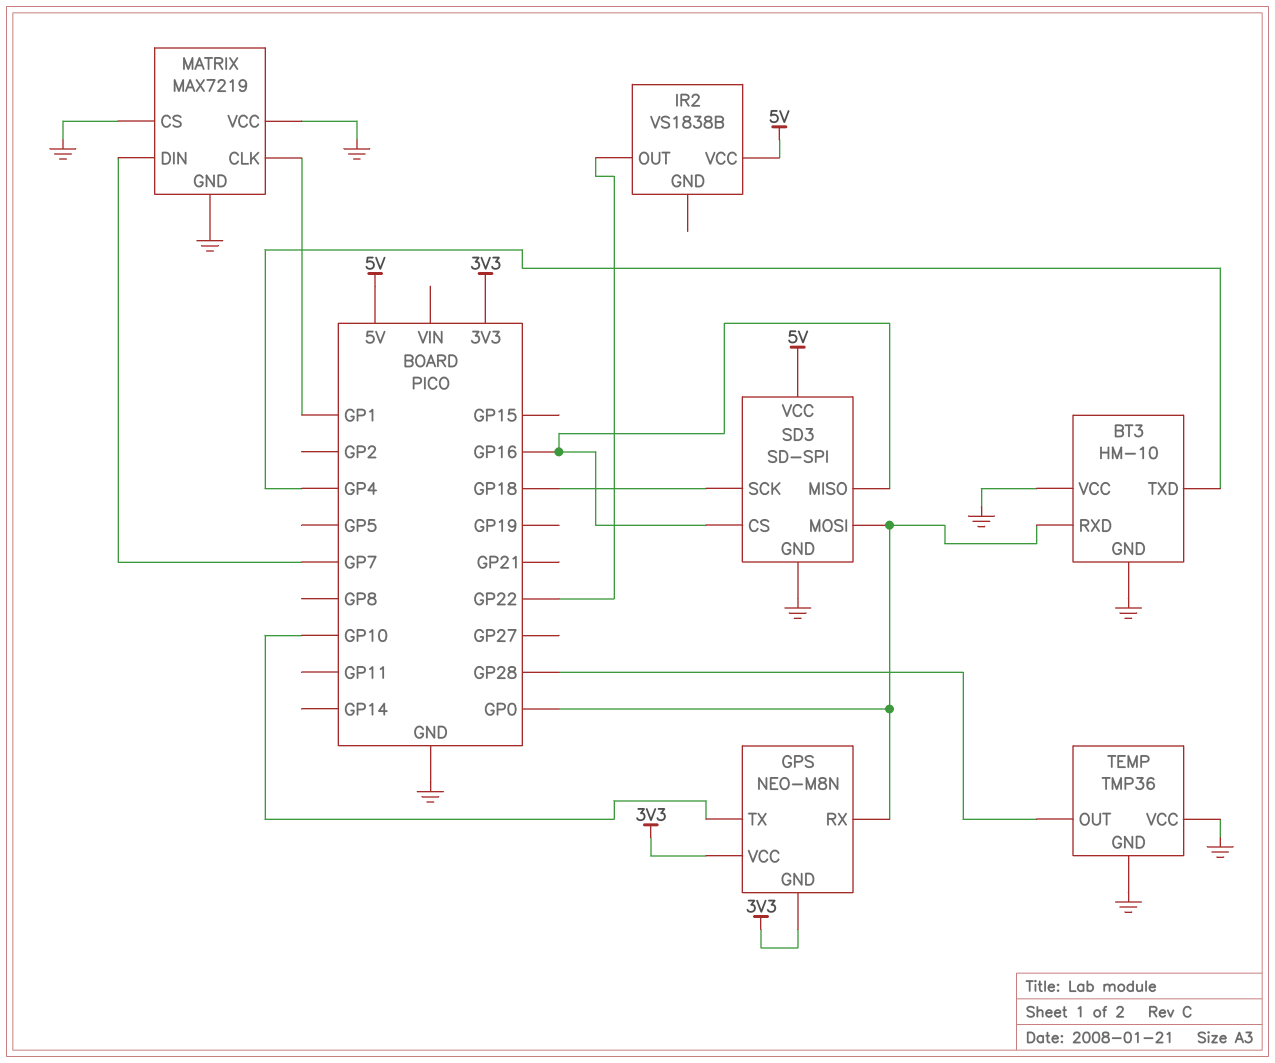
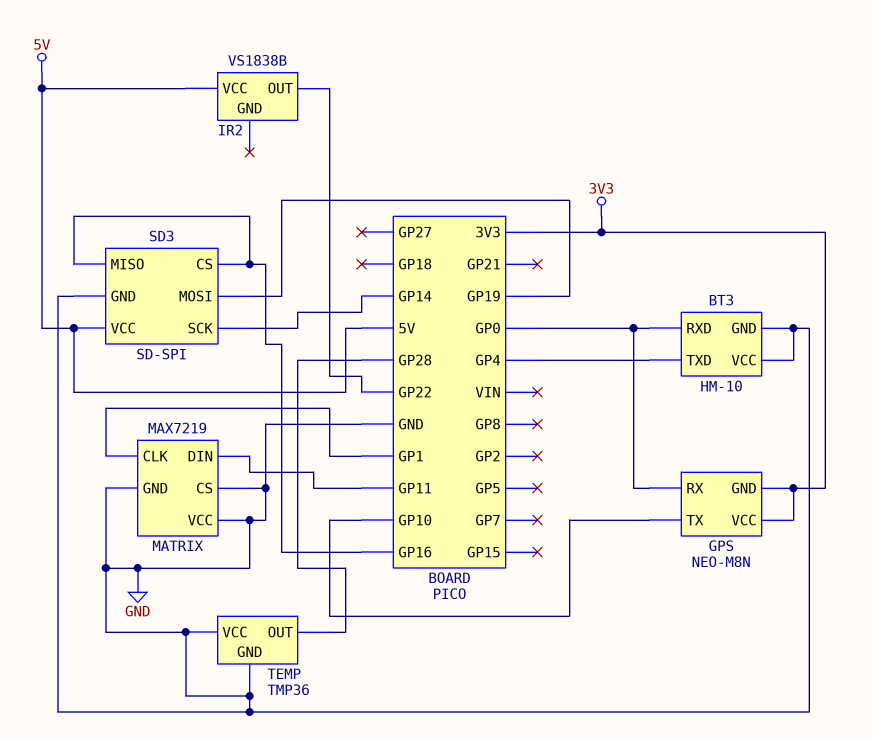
MATRIX pin DIN: GP7 -> GP11
SD3 pin MOSI: GP0 -> GP19
SD3 pin SCK: GP18 -> GP14

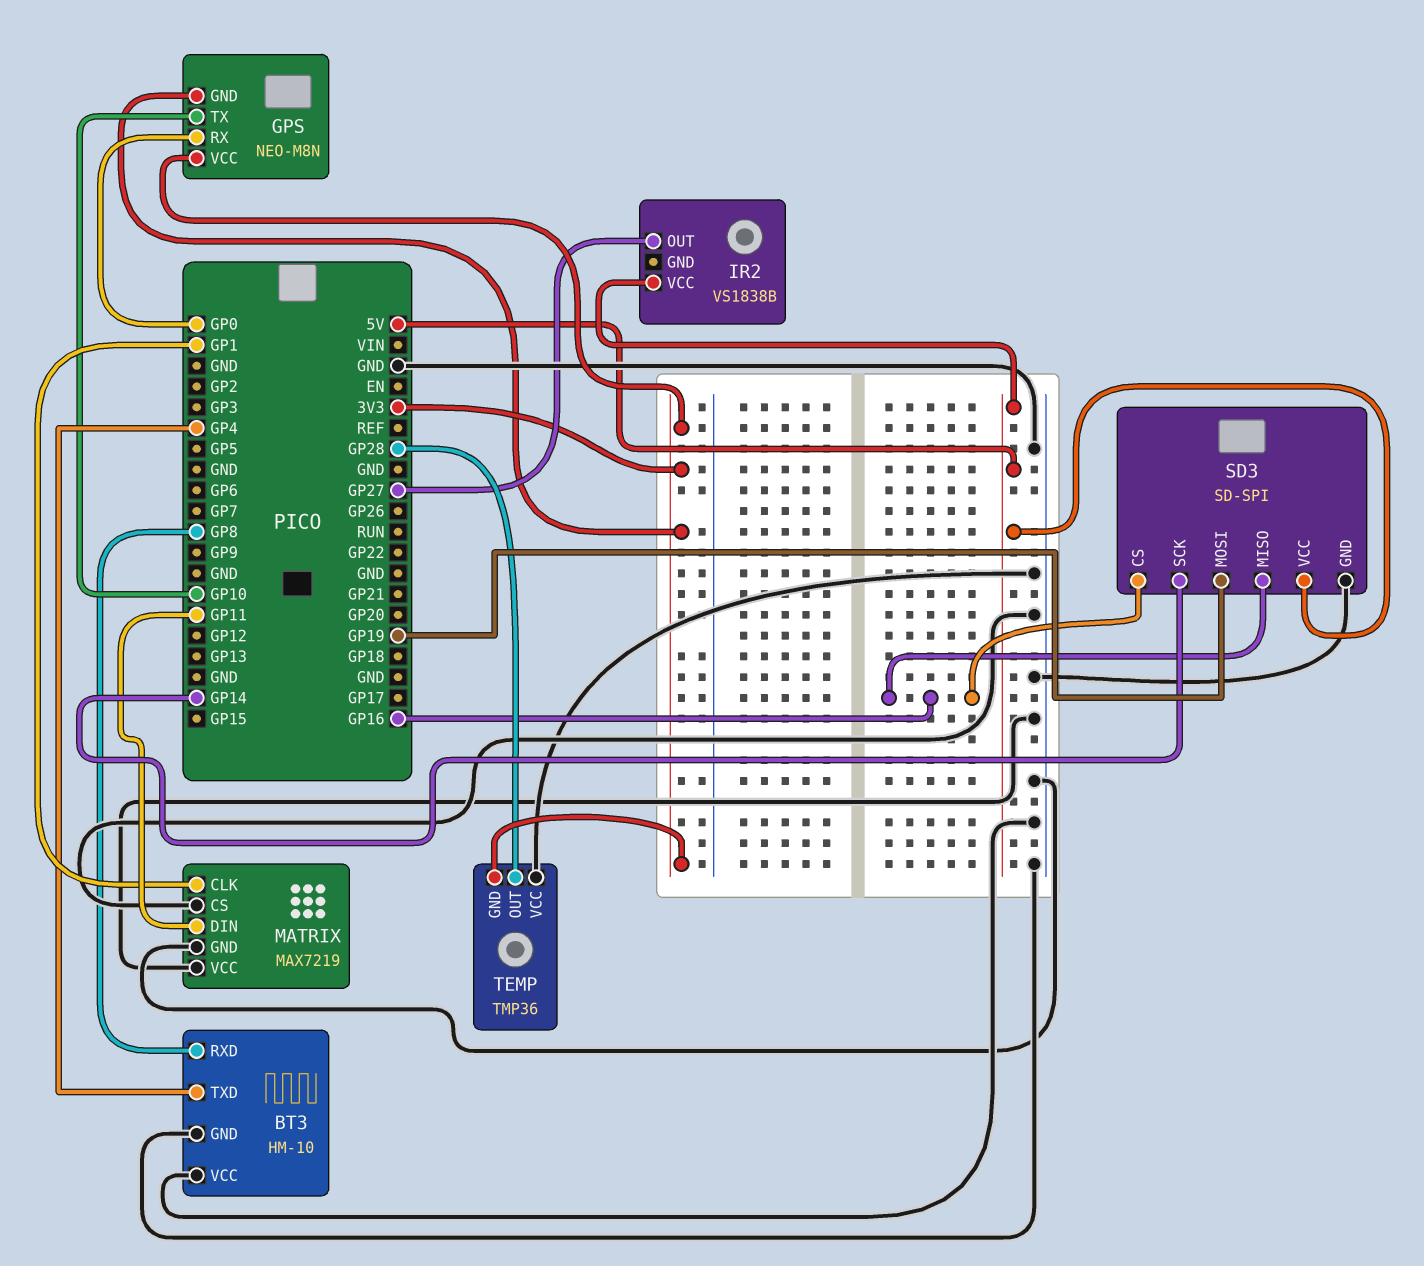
BT3 pin RXD: GP0 -> GP8
IR2 pin OUT: GP22 -> GP27
TEMP pin GND: GND -> 3V3

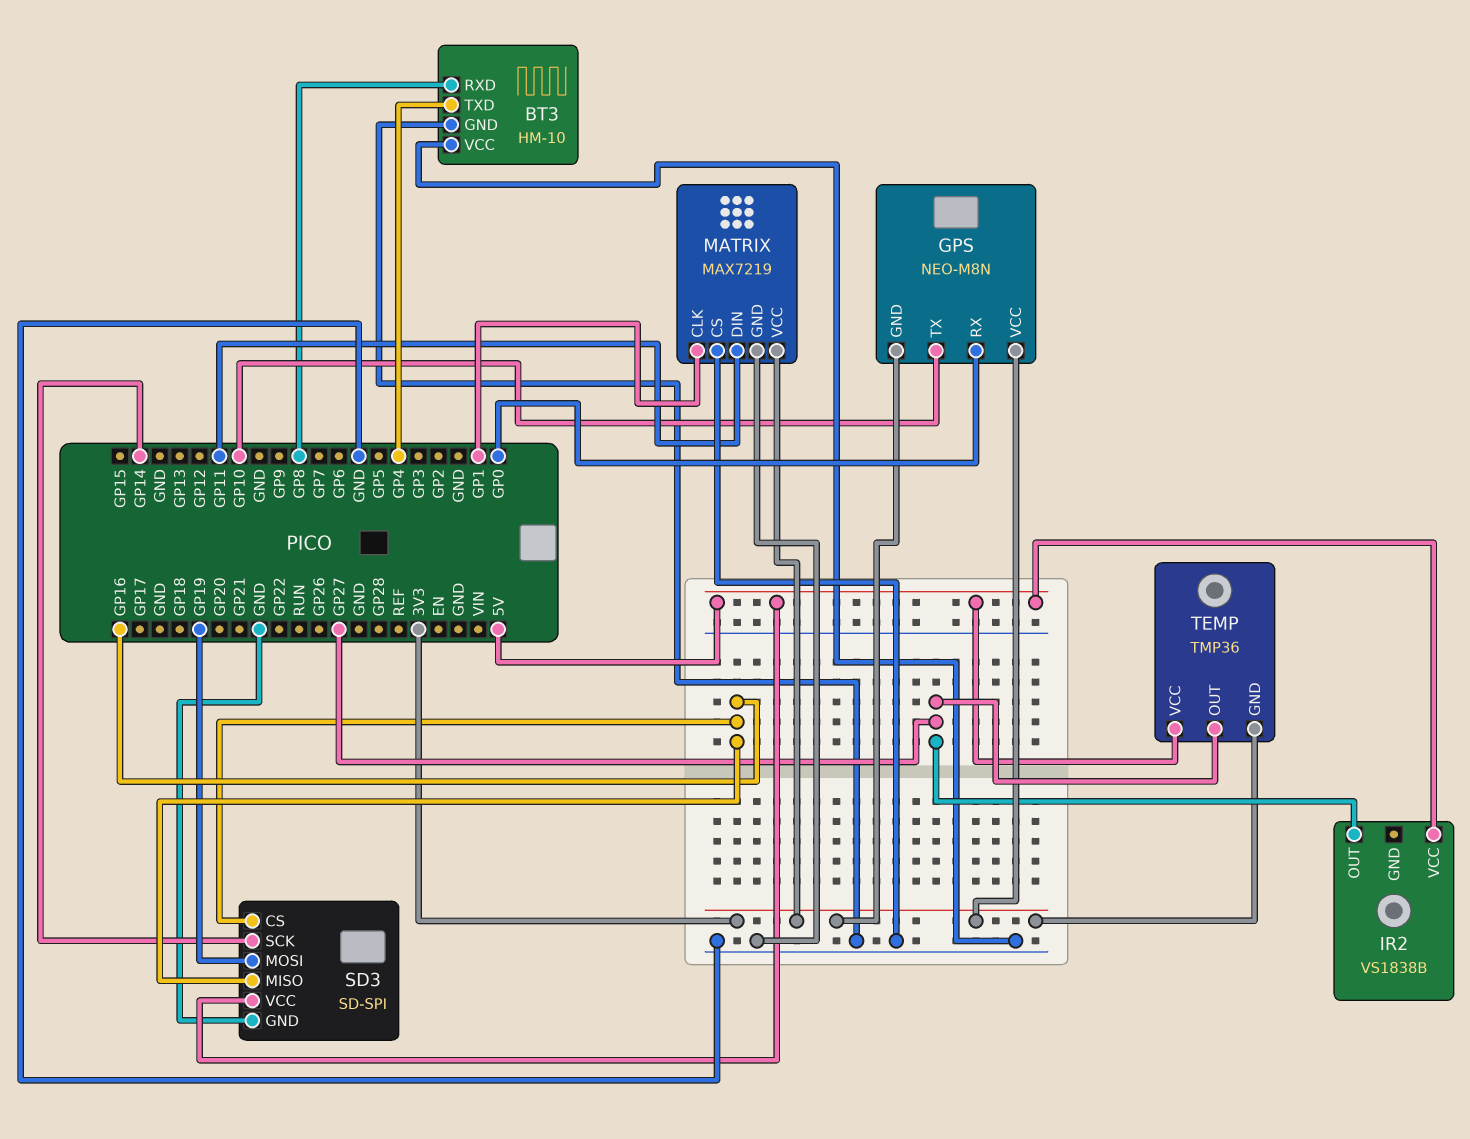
MATRIX pin VCC: GND -> 3V3
TEMP pin OUT: GP28 -> GP27
TEMP pin VCC: GND -> 5V

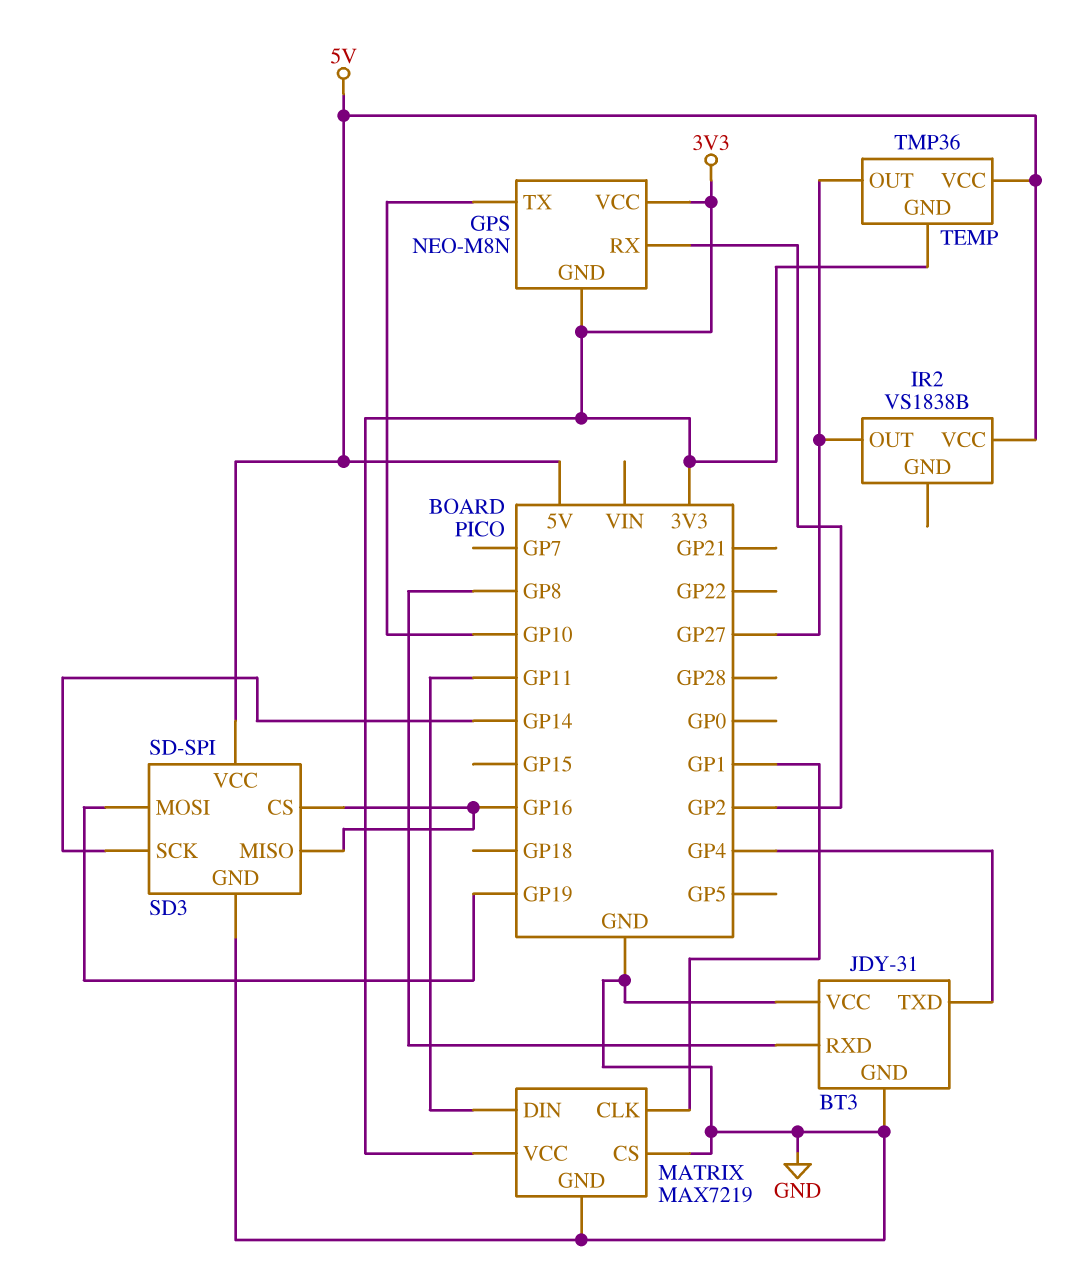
BT3: HM-10 -> JDY-31
GPS pin RX: GP0 -> GP2

